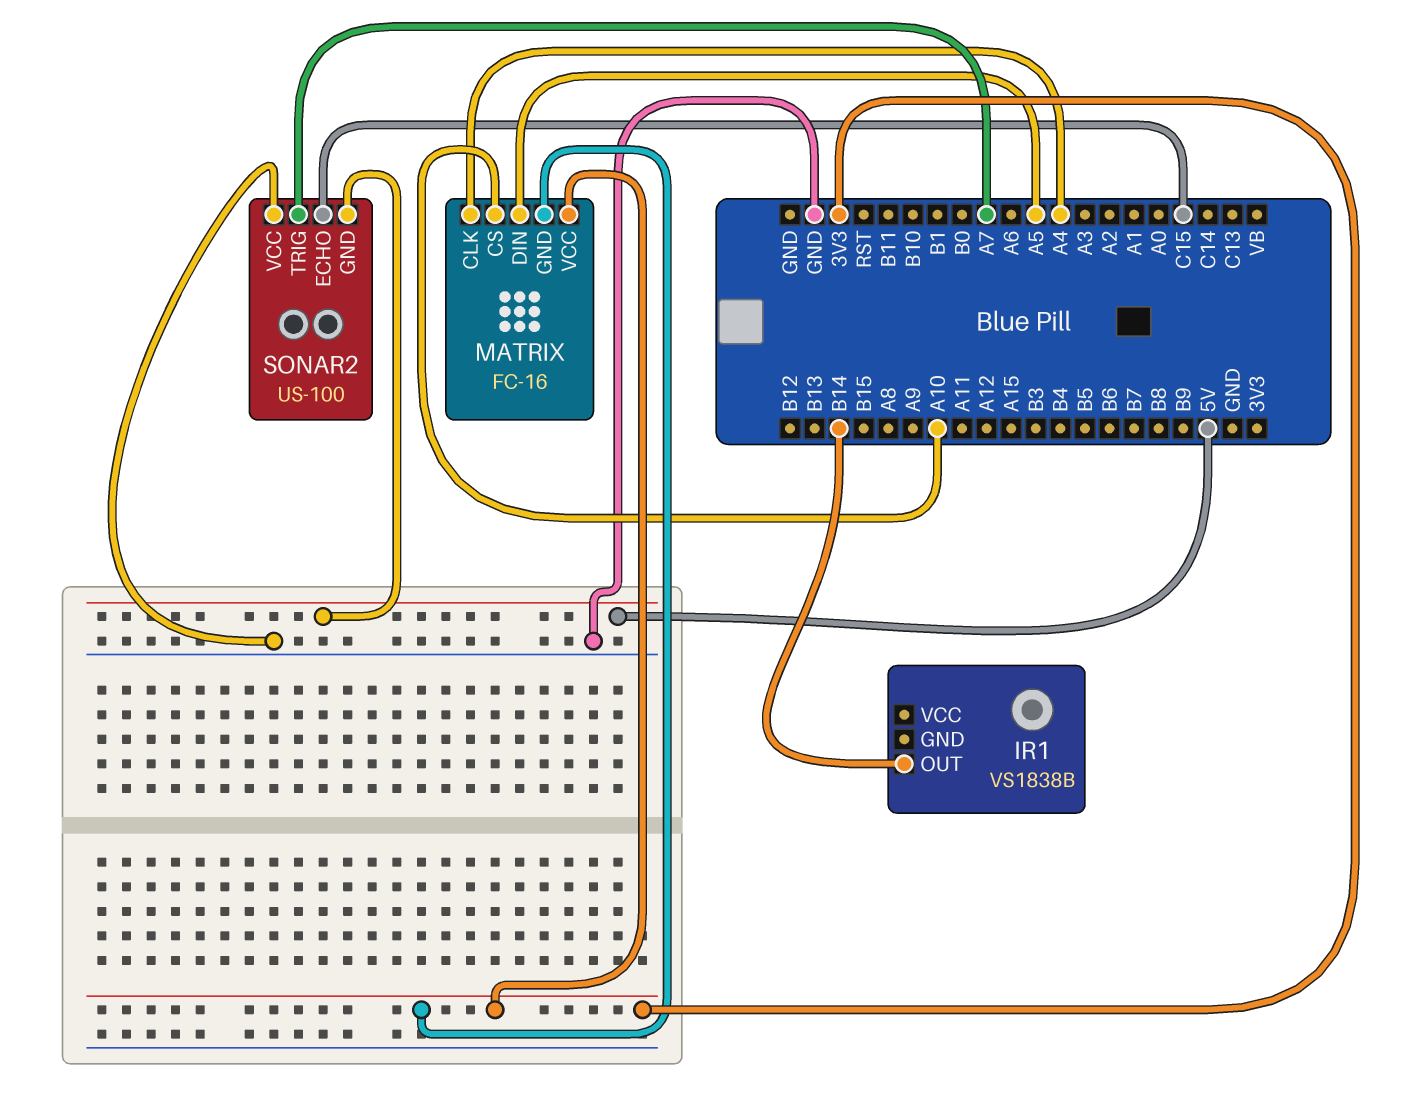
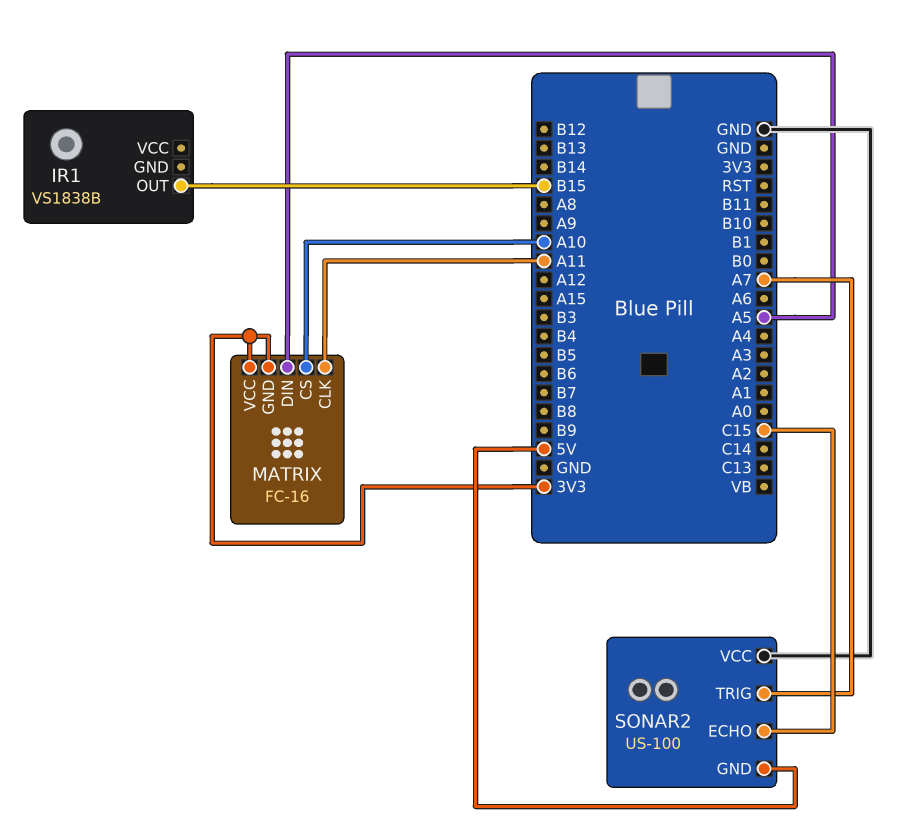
IR1 pin OUT: B14 -> B15
MATRIX pin CLK: A4 -> A11

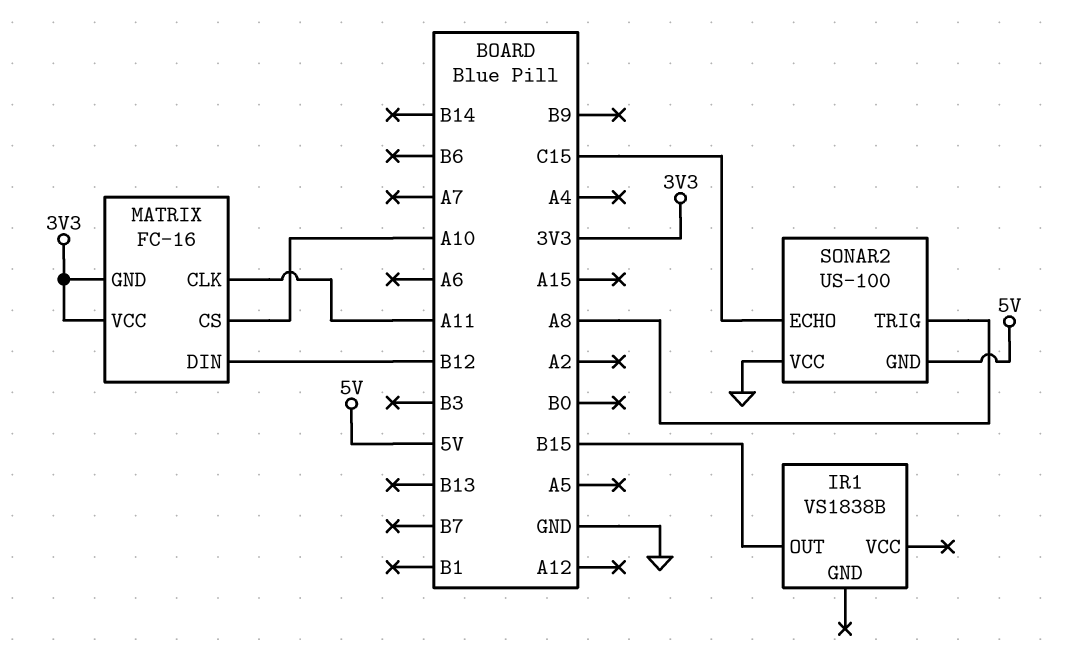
MATRIX pin DIN: A5 -> B12
SONAR2 pin TRIG: A7 -> A8

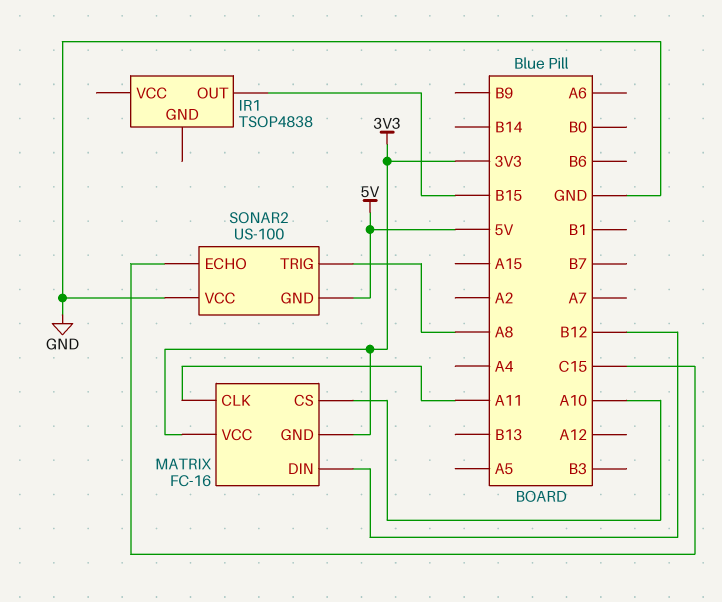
IR1: VS1838B -> TSOP4838

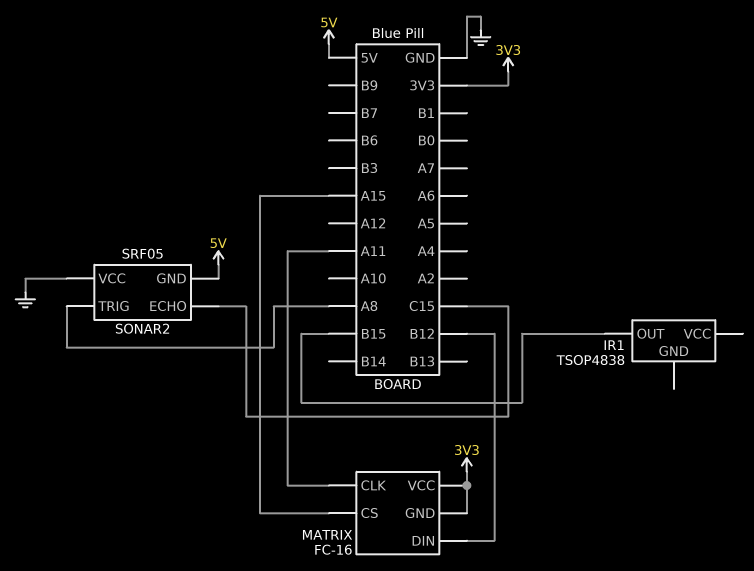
MATRIX pin CS: A10 -> A15
SONAR2: US-100 -> SRF05

